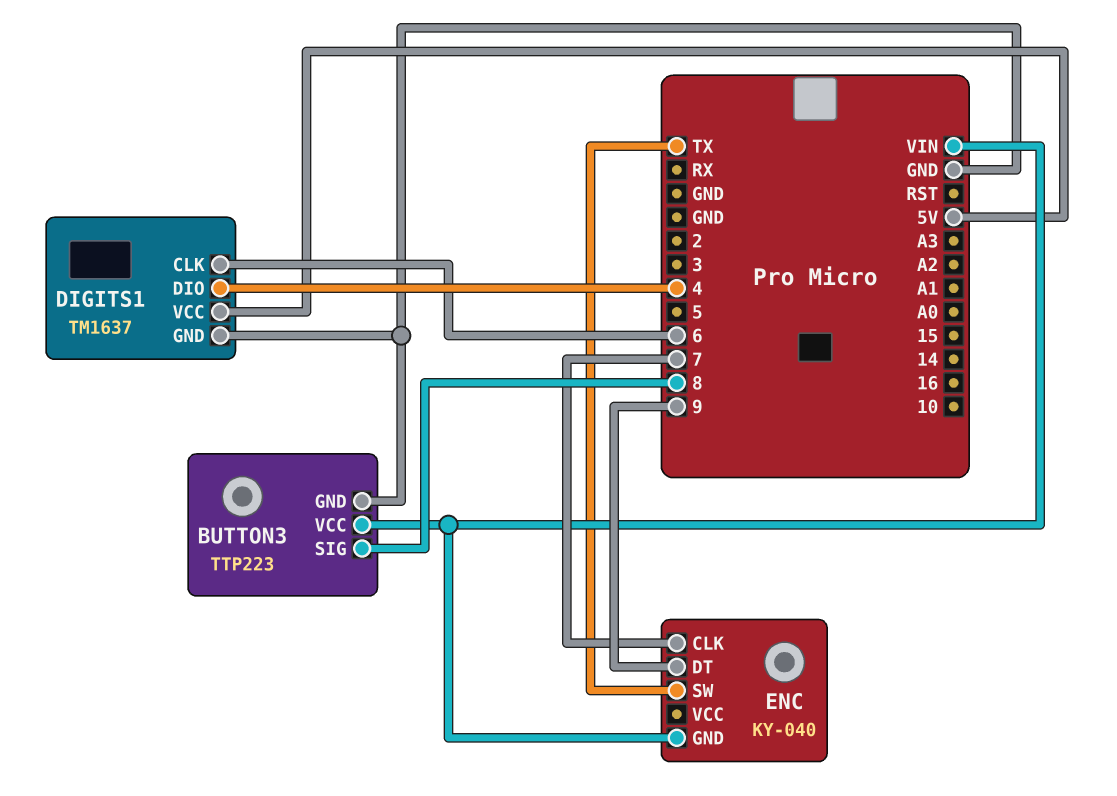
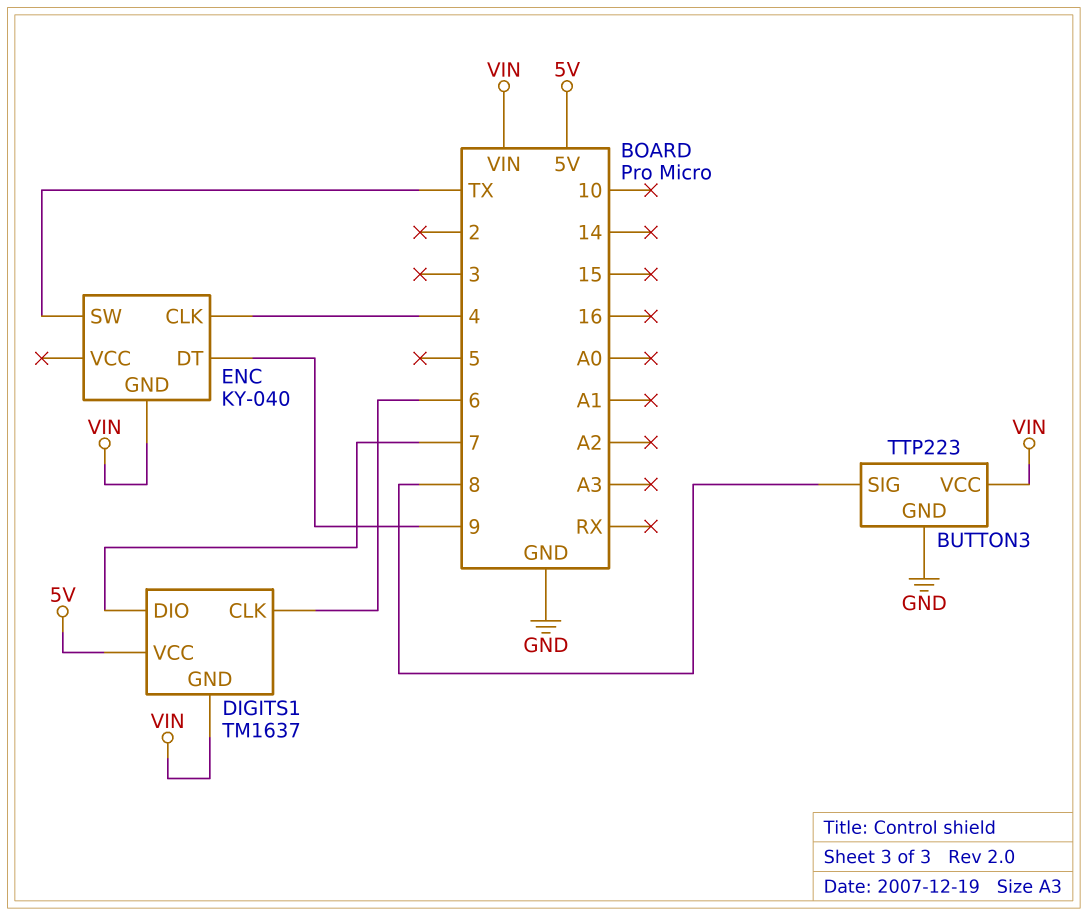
DIGITS1 pin DIO: 4 -> 7
DIGITS1 pin GND: GND -> VIN
ENC pin CLK: 7 -> 4

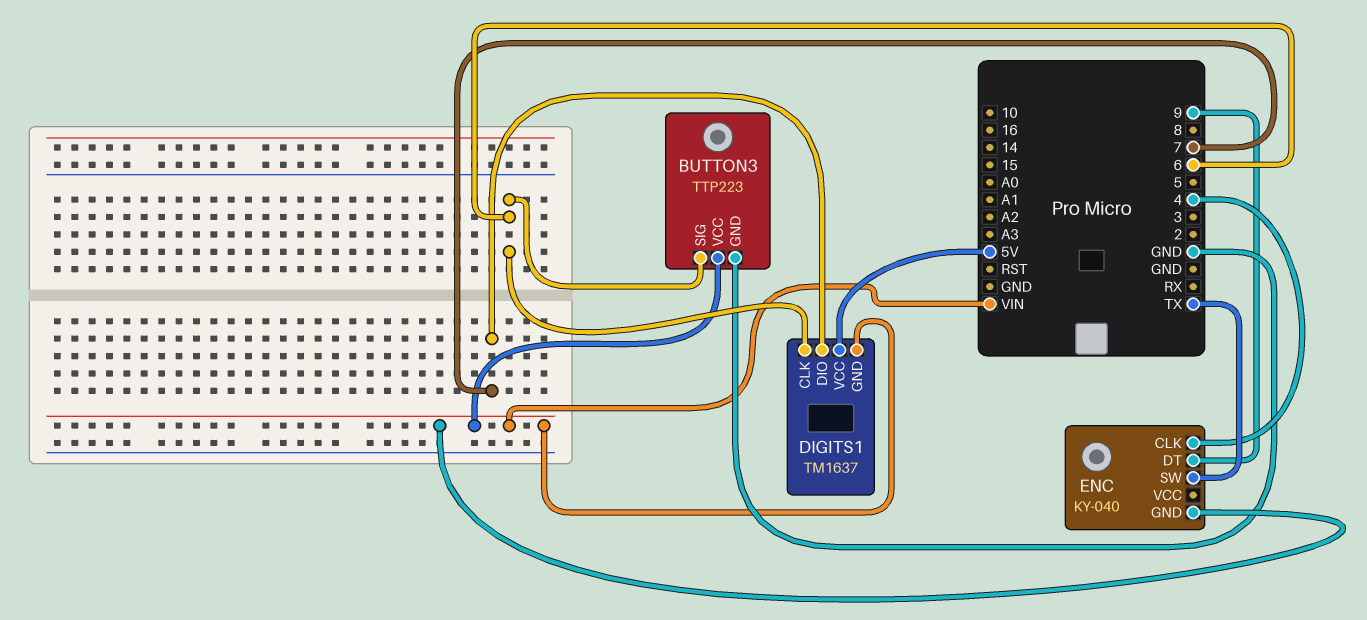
BUTTON3 pin SIG: 8 -> 6

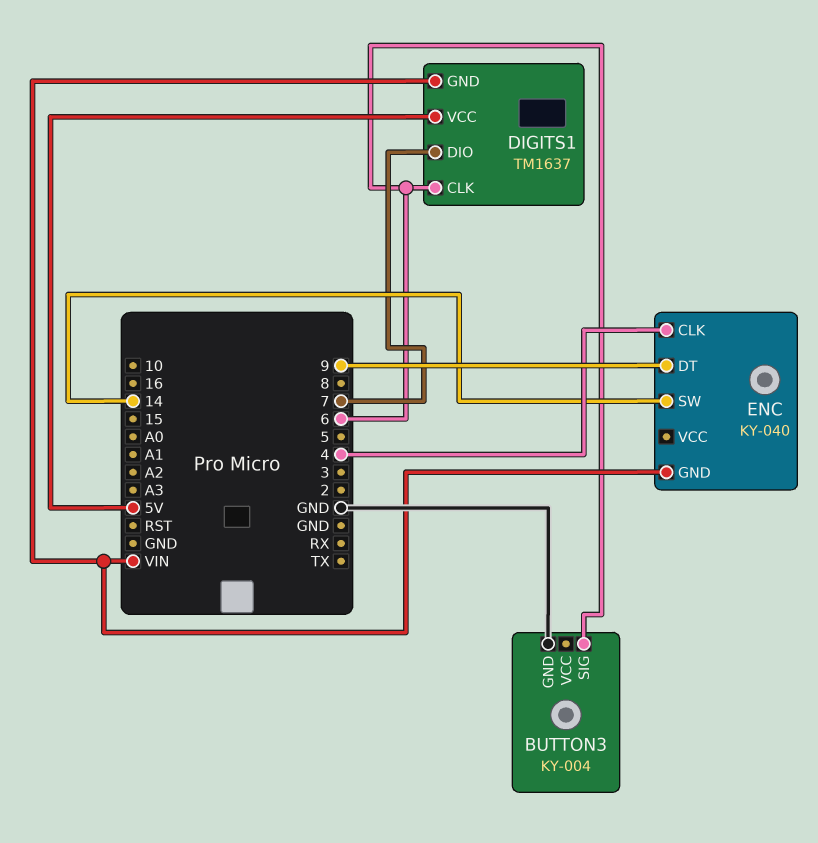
BUTTON3: TTP223 -> KY-004
BUTTON3 pin VCC: VIN -> none
ENC pin SW: TX -> 14

